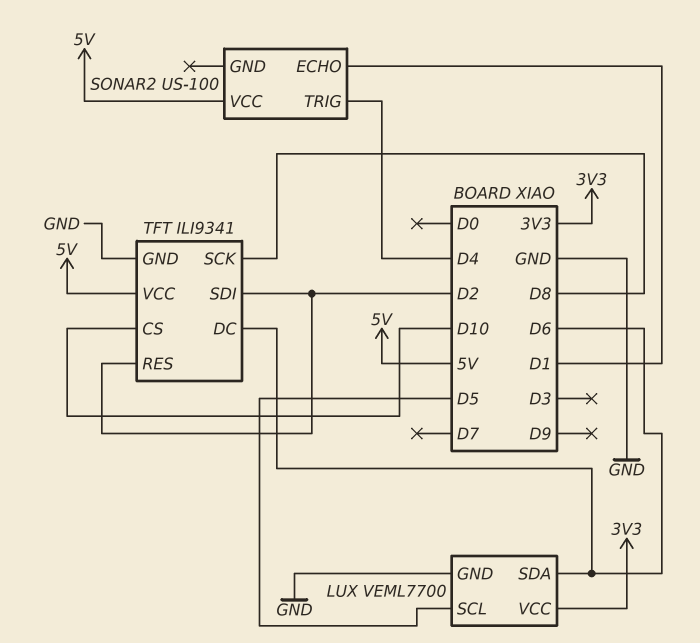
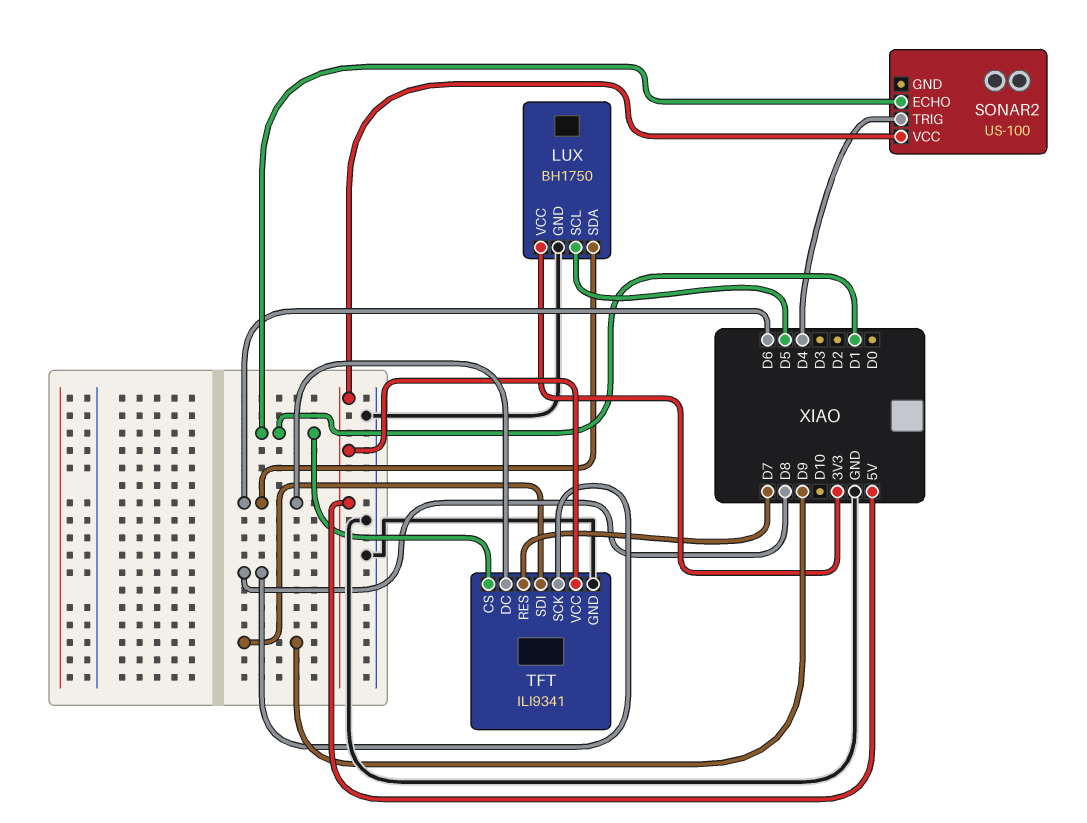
LUX: VEML7700 -> BH1750
TFT pin CS: D10 -> D1
TFT pin RES: D2 -> D7
TFT pin SDI: D2 -> D9

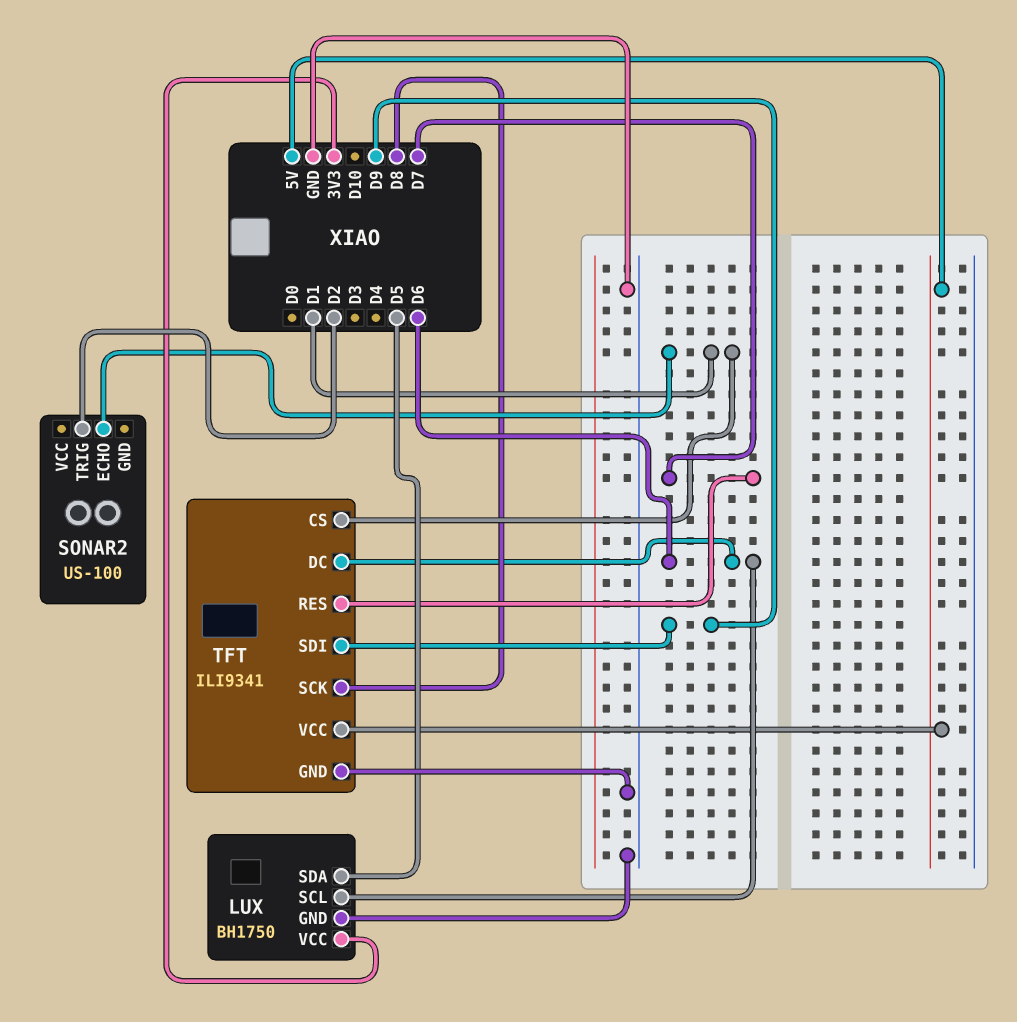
LUX pin SCL: D5 -> D6
LUX pin SDA: D6 -> D5
SONAR2 pin TRIG: D4 -> D2
SONAR2 pin VCC: 5V -> none

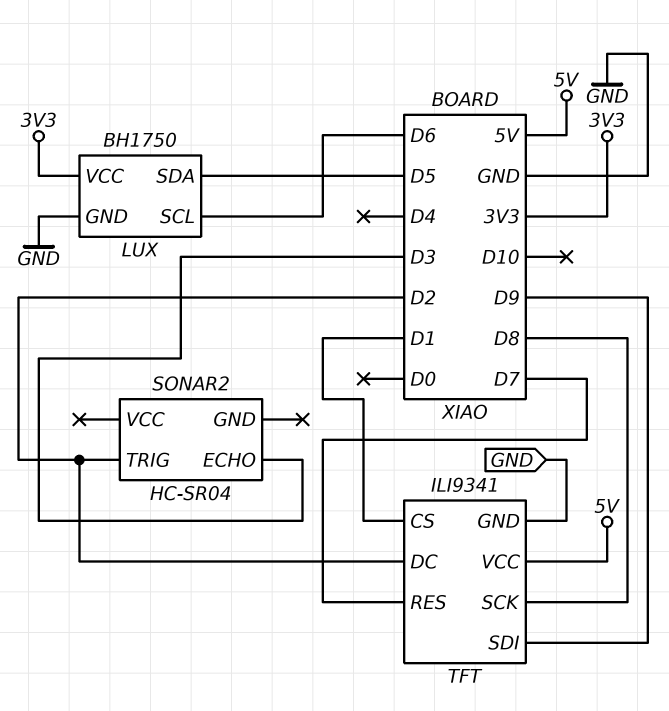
SONAR2: US-100 -> HC-SR04
SONAR2 pin ECHO: D1 -> D3
TFT pin DC: D6 -> D2

